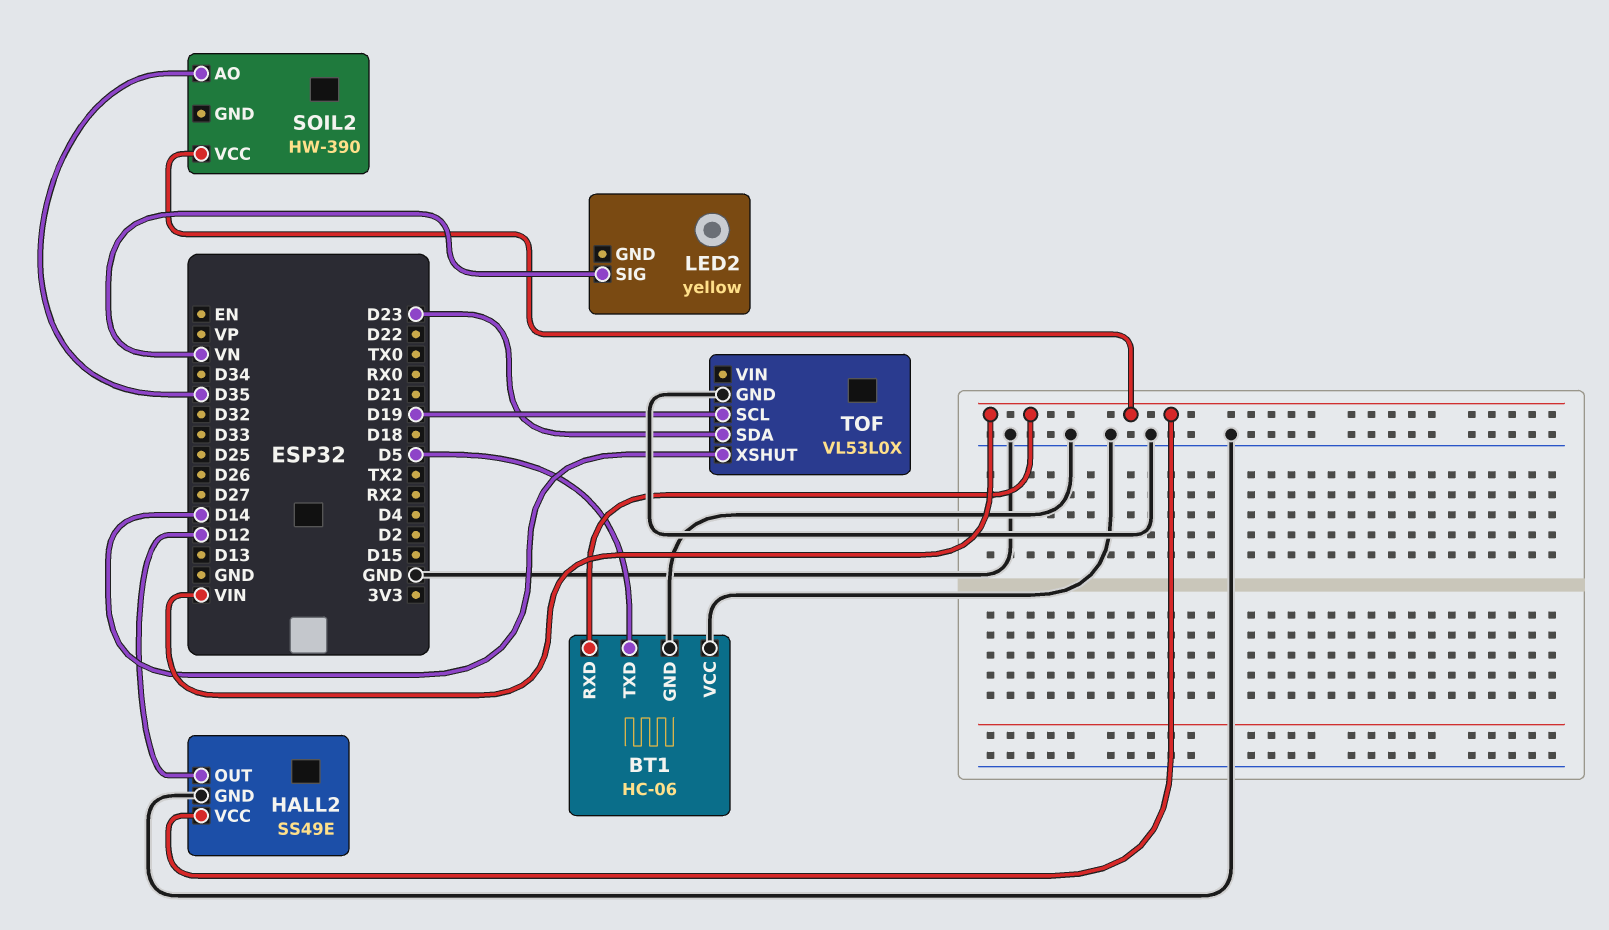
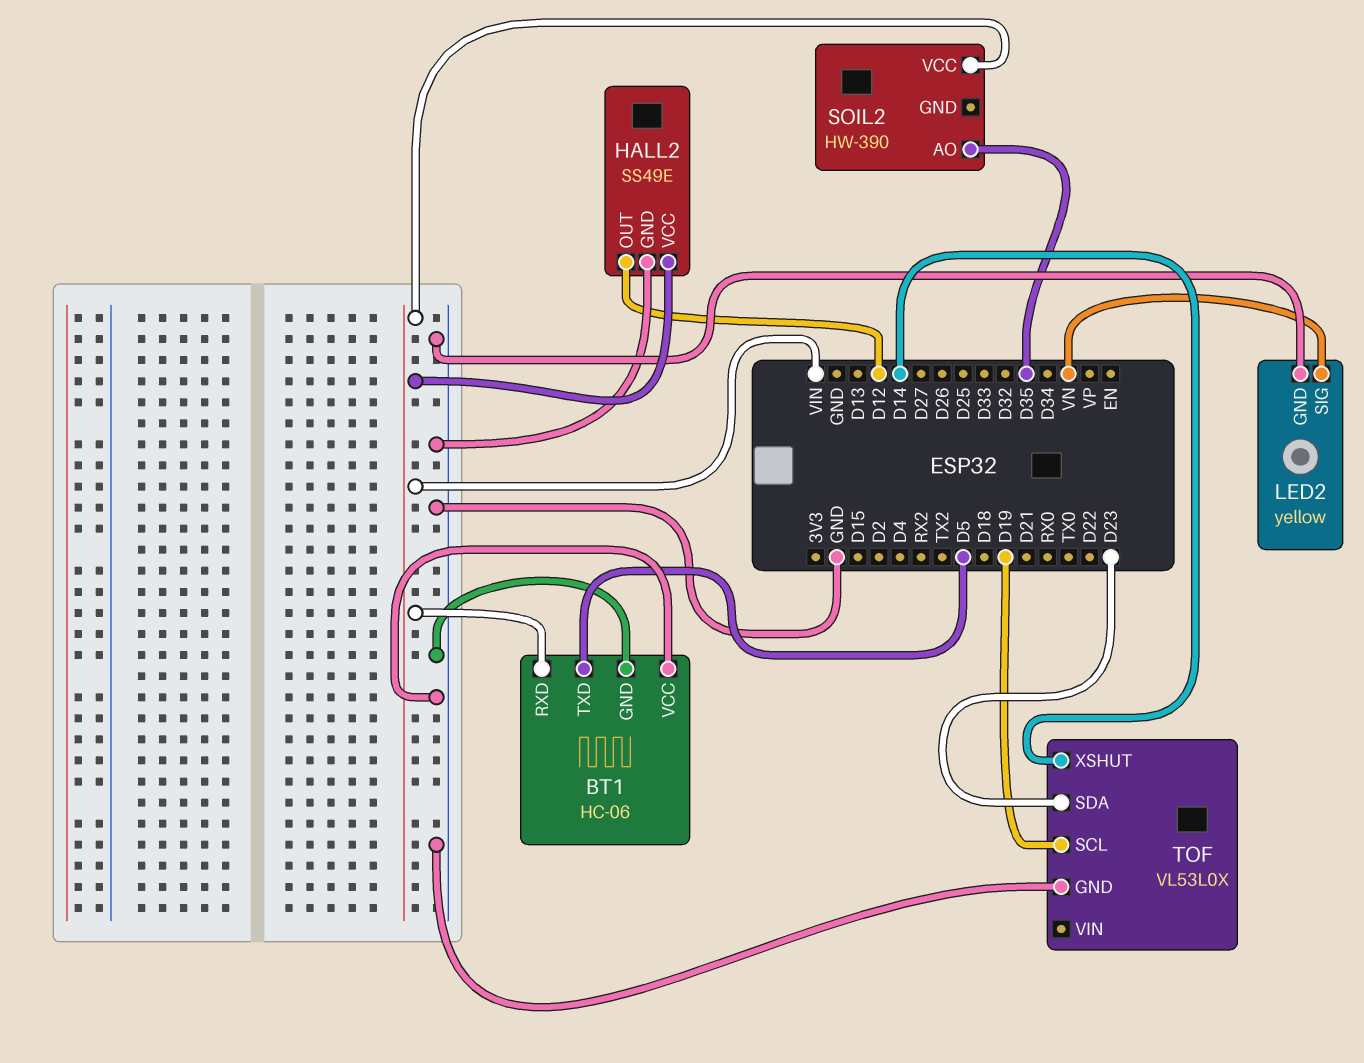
LED2 pin GND: none -> GND

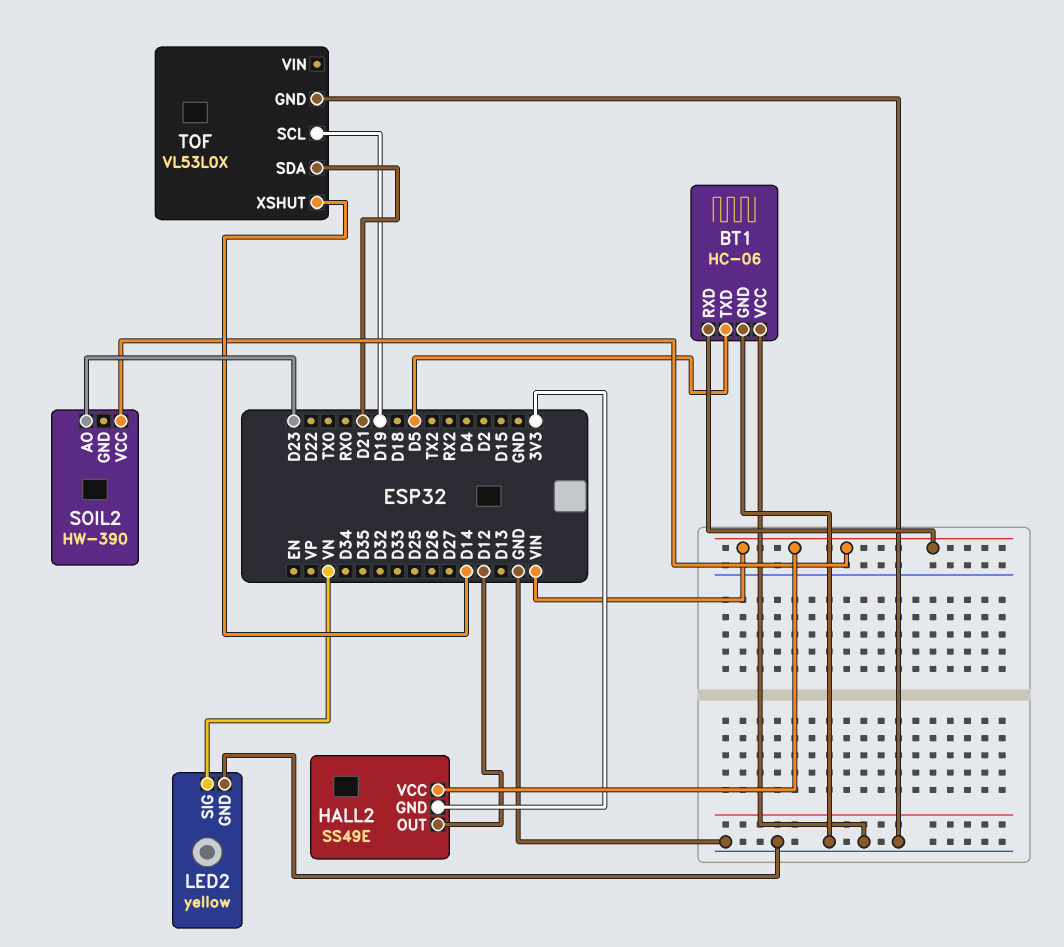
HALL2 pin GND: GND -> 3V3
SOIL2 pin AO: D35 -> D23
TOF pin SDA: D23 -> D21

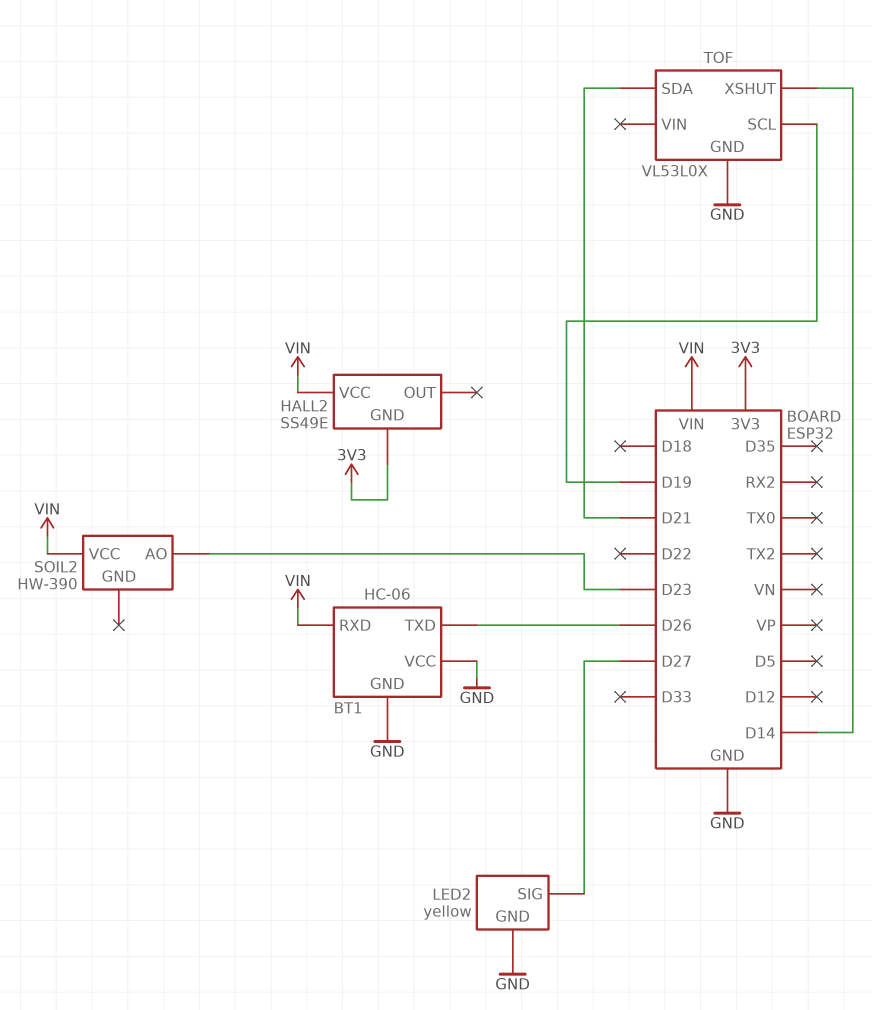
BT1 pin TXD: D5 -> D26
HALL2 pin OUT: D12 -> none
LED2 pin SIG: VN -> D27

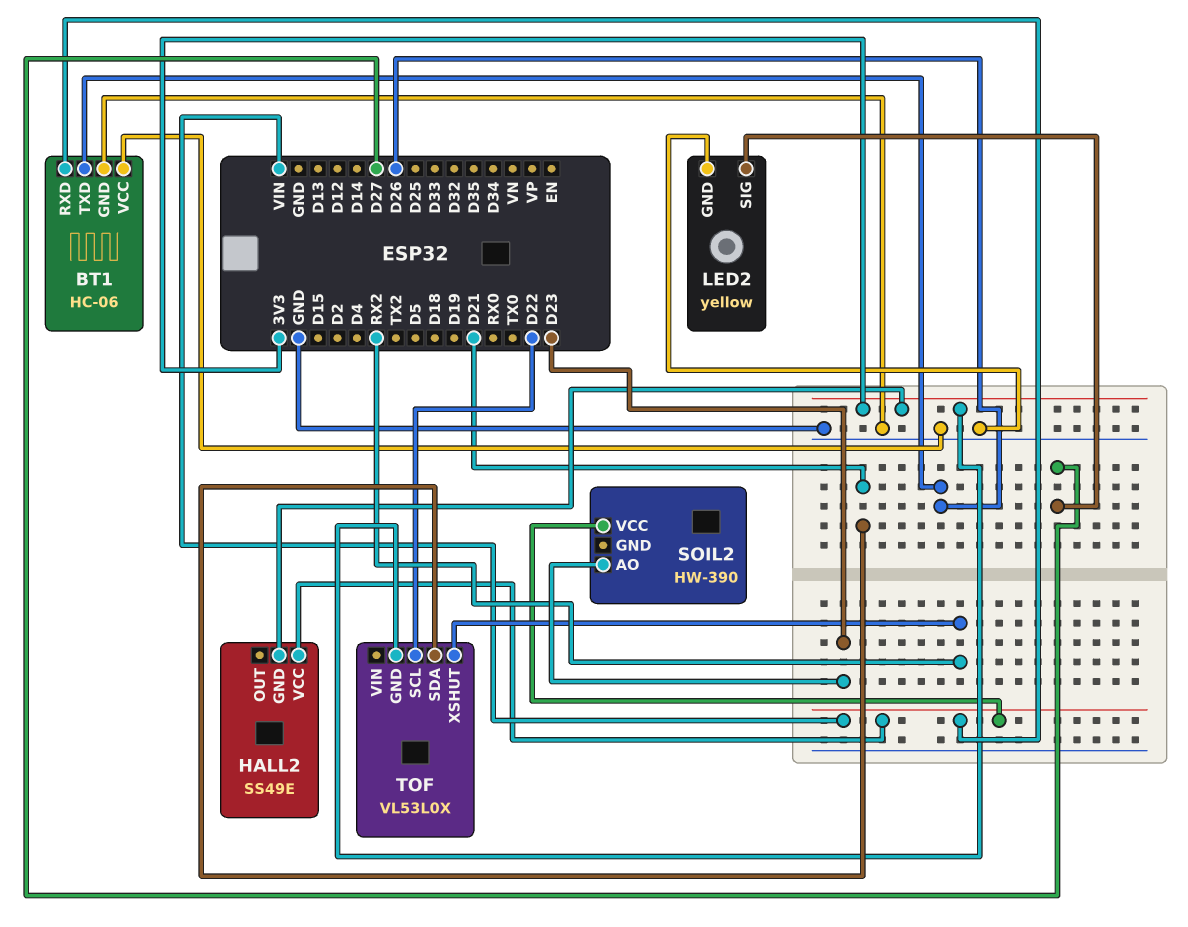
TOF pin GND: GND -> 3V3
TOF pin SCL: D19 -> D22
TOF pin XSHUT: D14 -> RX2

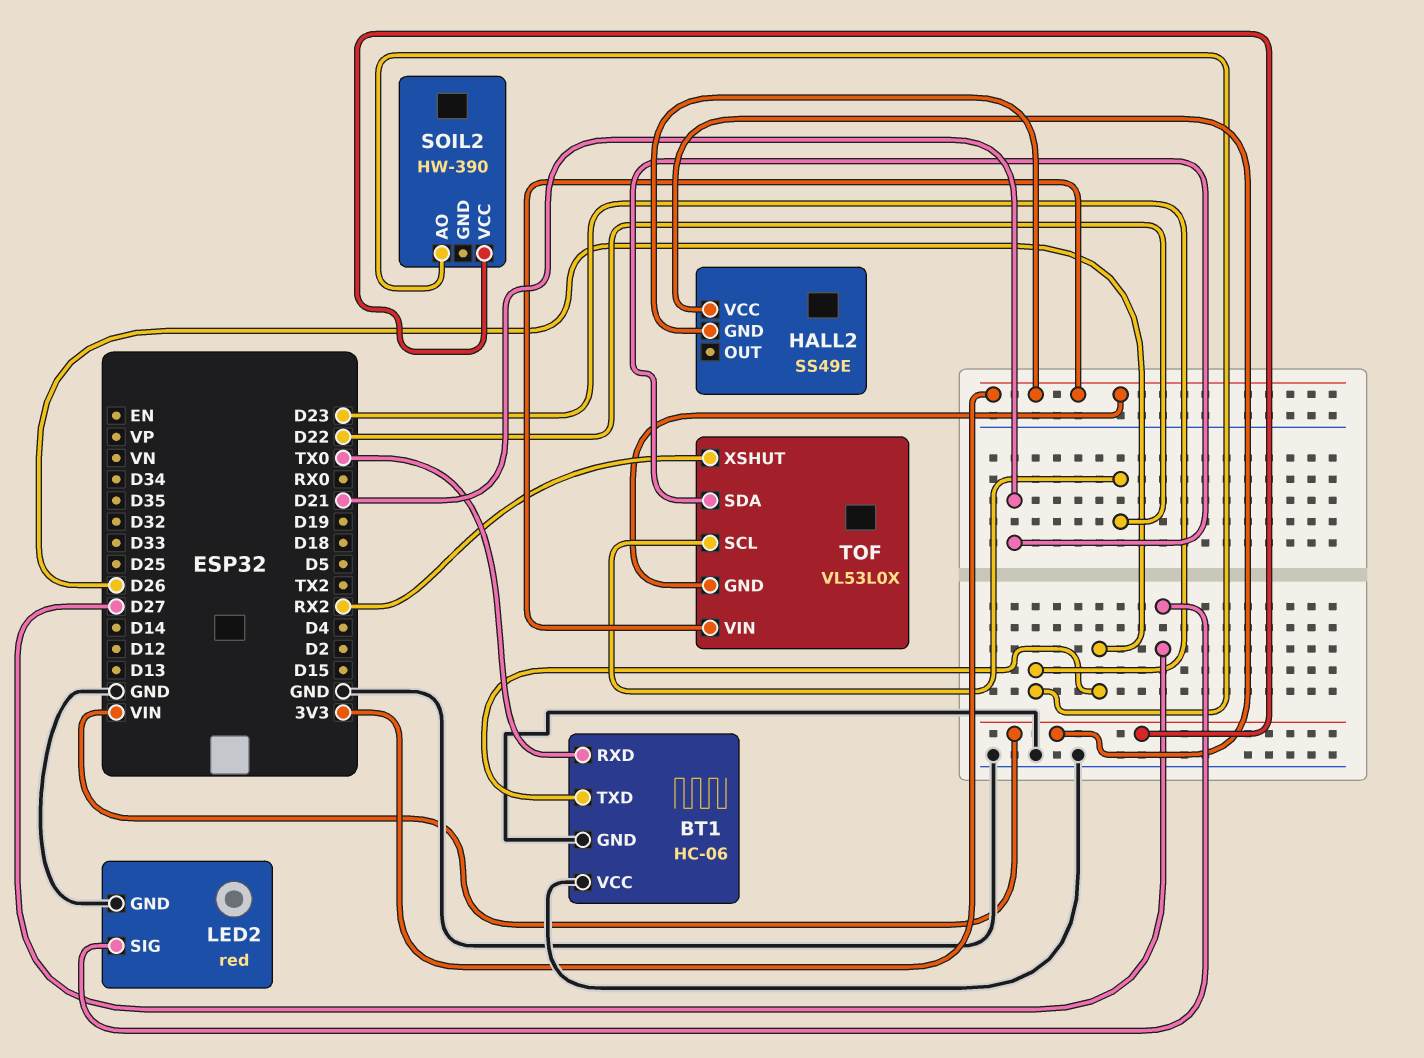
BT1 pin RXD: VIN -> TX0
LED2: yellow -> red
TOF pin VIN: none -> 3V3

